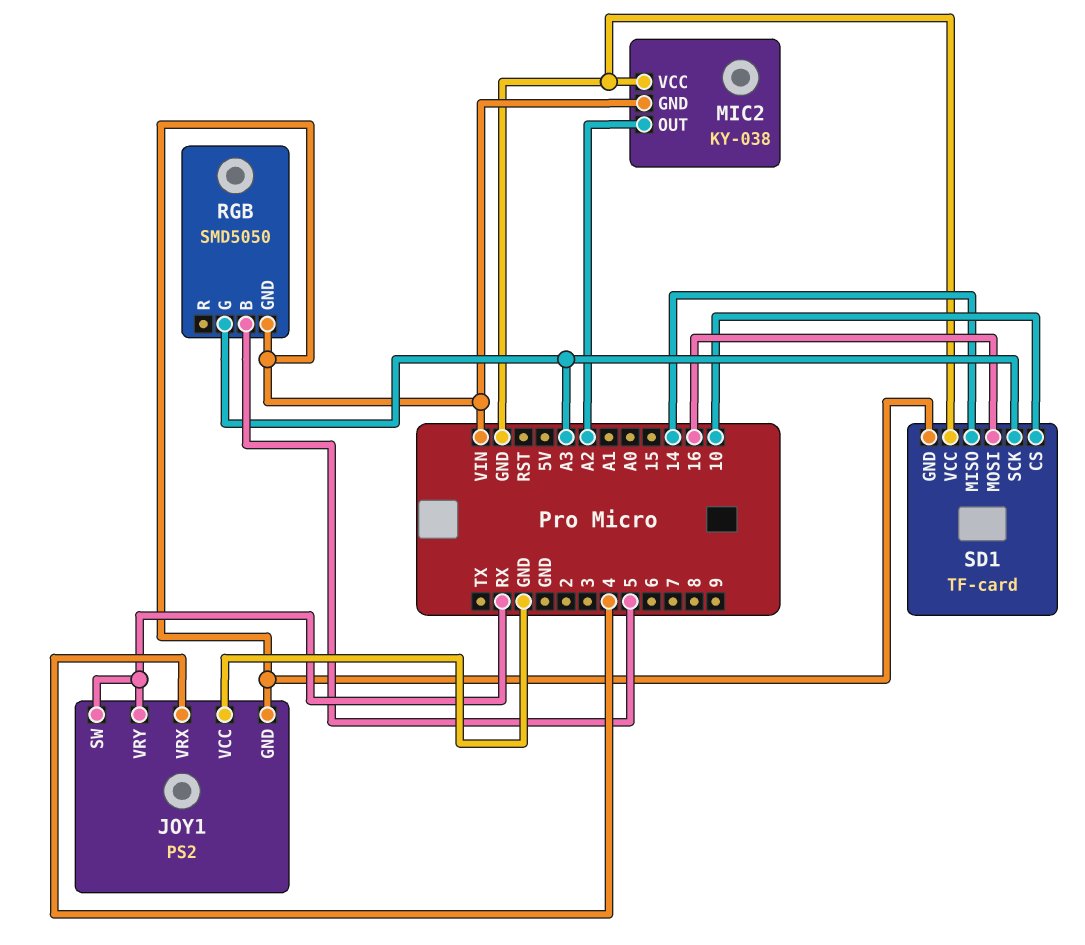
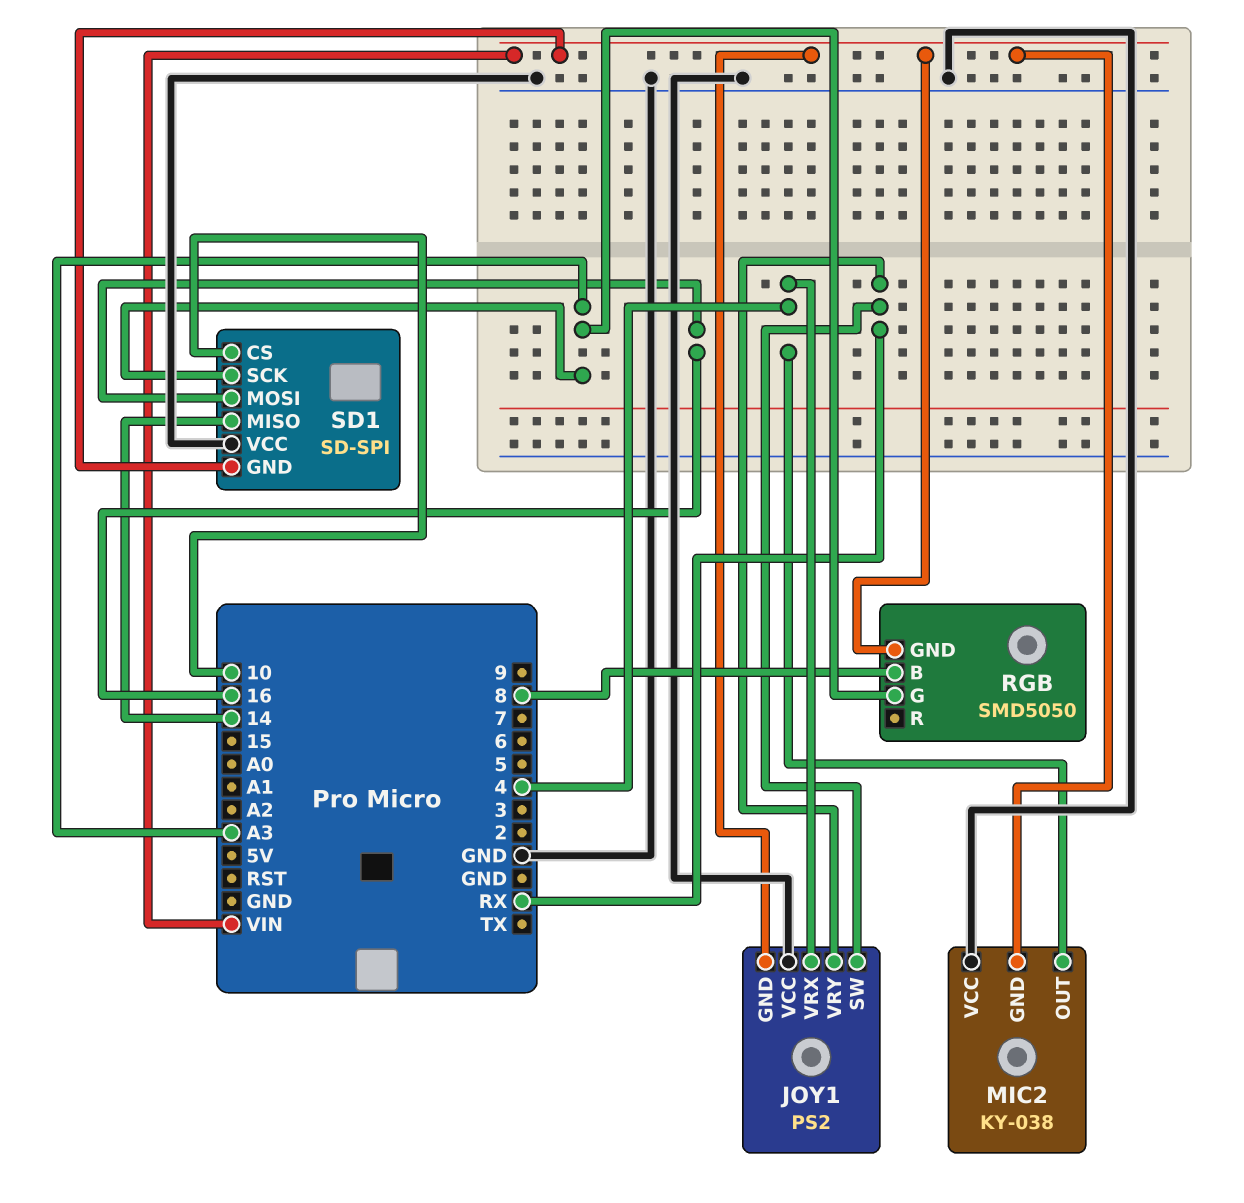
MIC2 pin OUT: A2 -> 4
RGB pin B: 5 -> 8
SD1: TF-card -> SD-SPI

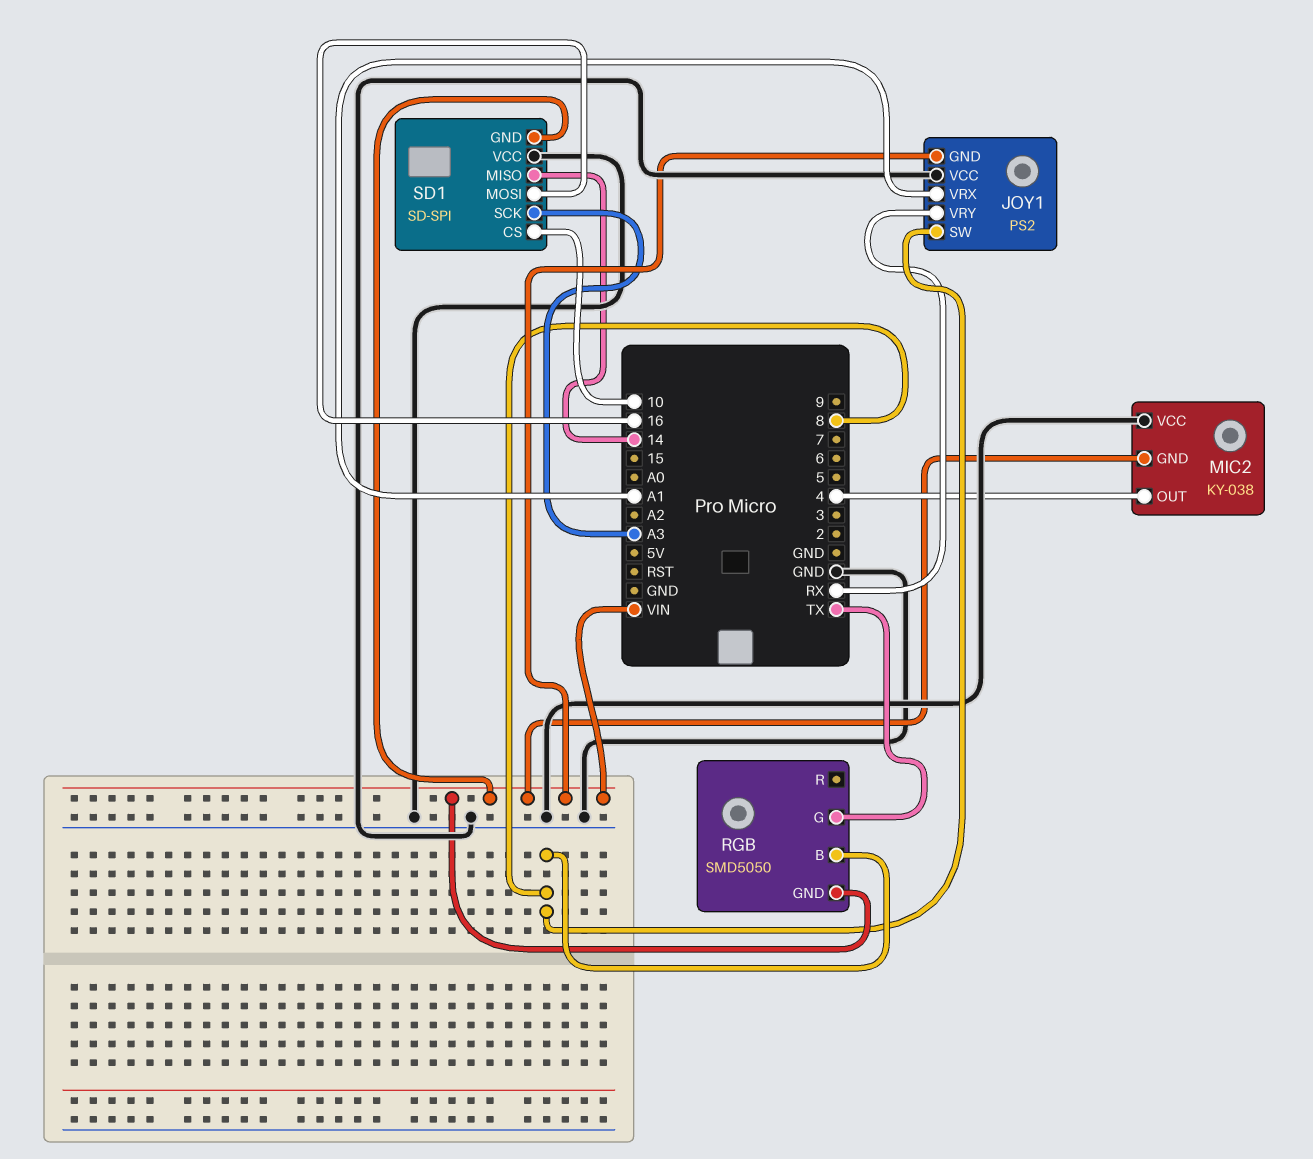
JOY1 pin SW: RX -> 8
JOY1 pin VRX: 4 -> A1
RGB pin G: A3 -> TX

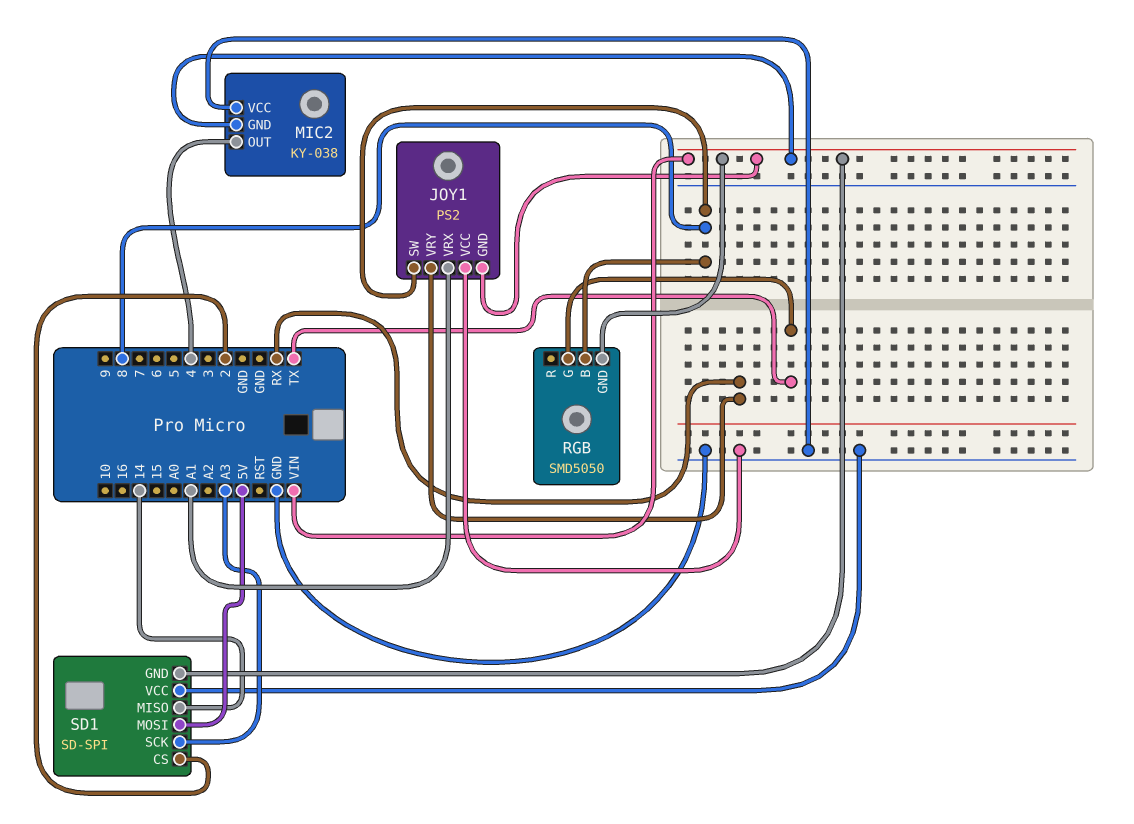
SD1 pin CS: 10 -> 2
SD1 pin MOSI: 16 -> 5V

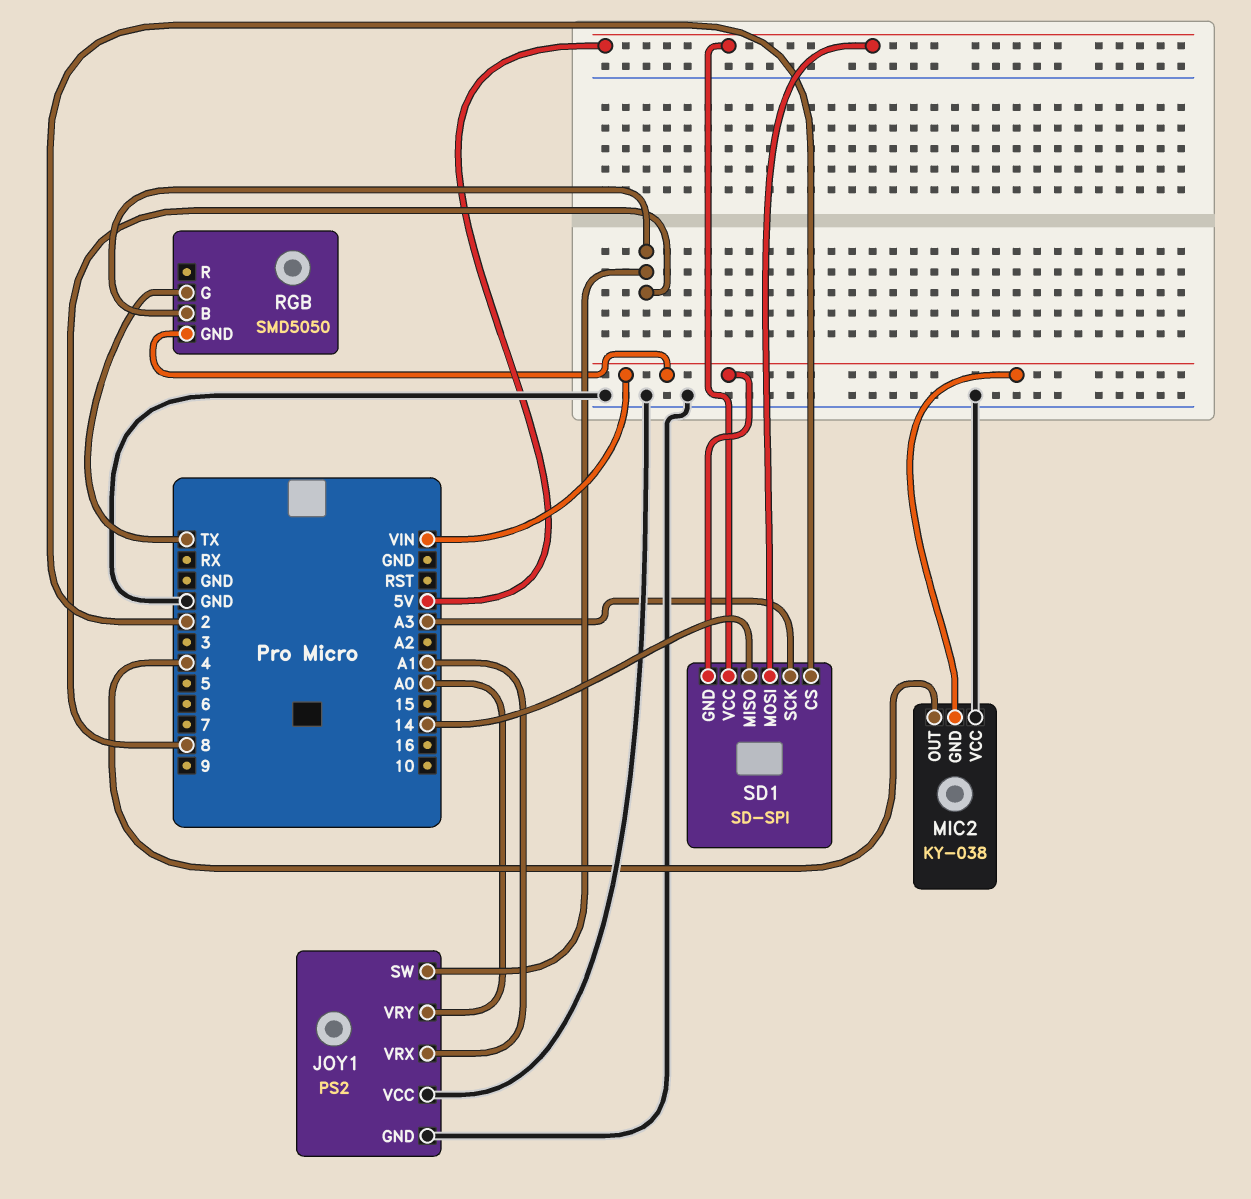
JOY1 pin GND: VIN -> GND
JOY1 pin VRY: RX -> A0
SD1 pin VCC: GND -> 5V

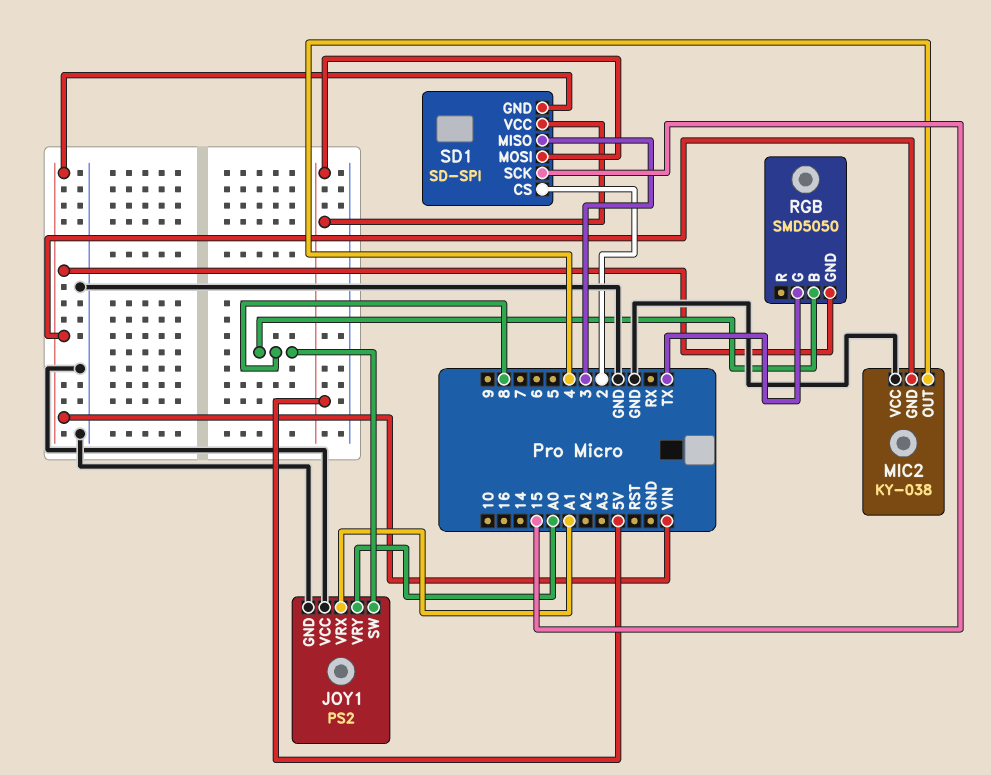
SD1 pin MISO: 14 -> 3
SD1 pin SCK: A3 -> 15

